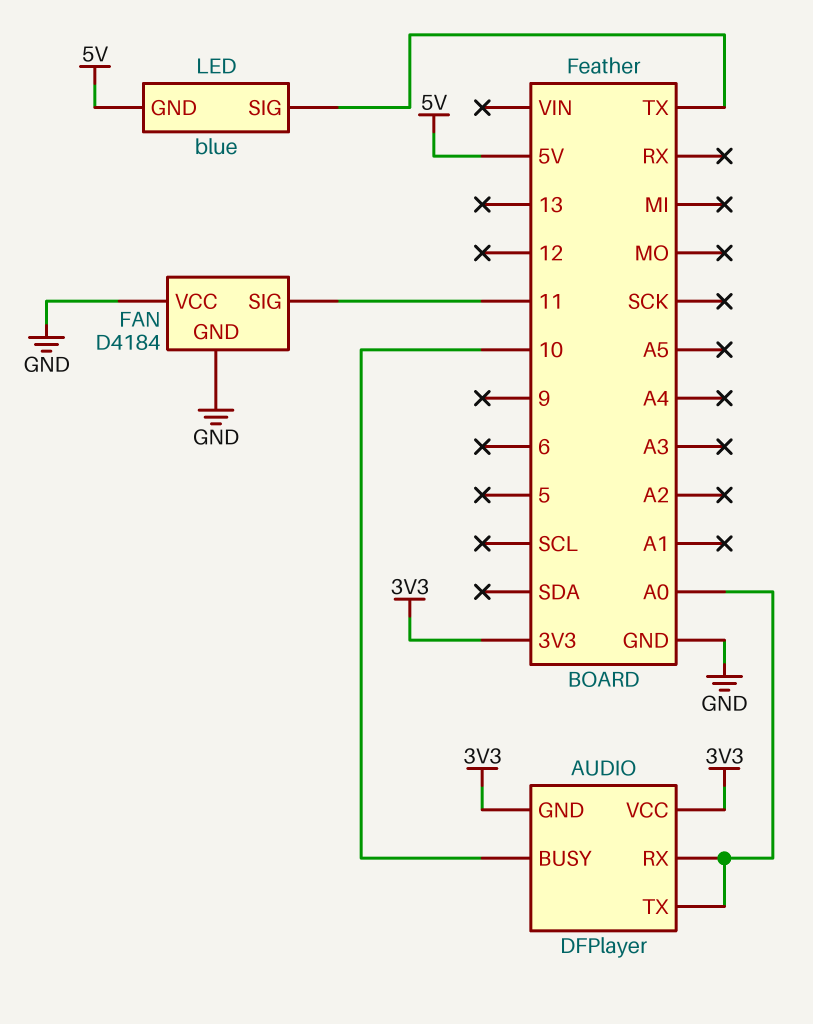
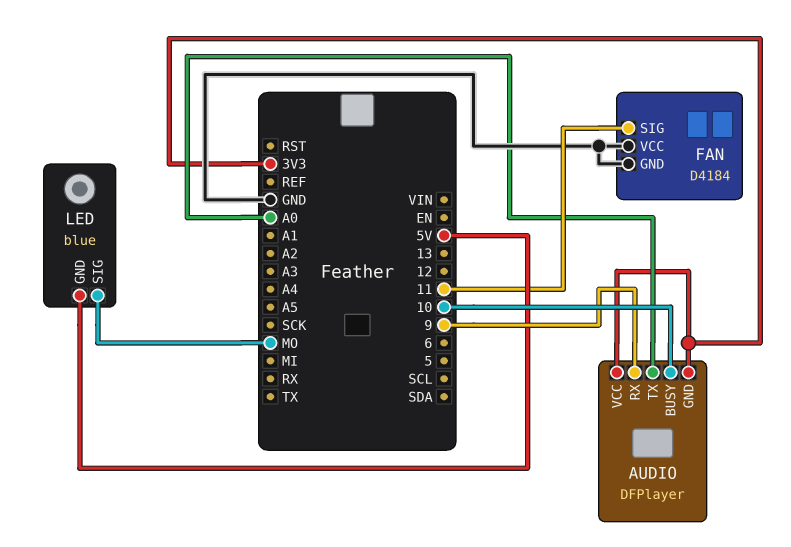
AUDIO pin RX: A0 -> 9
LED pin SIG: TX -> MO

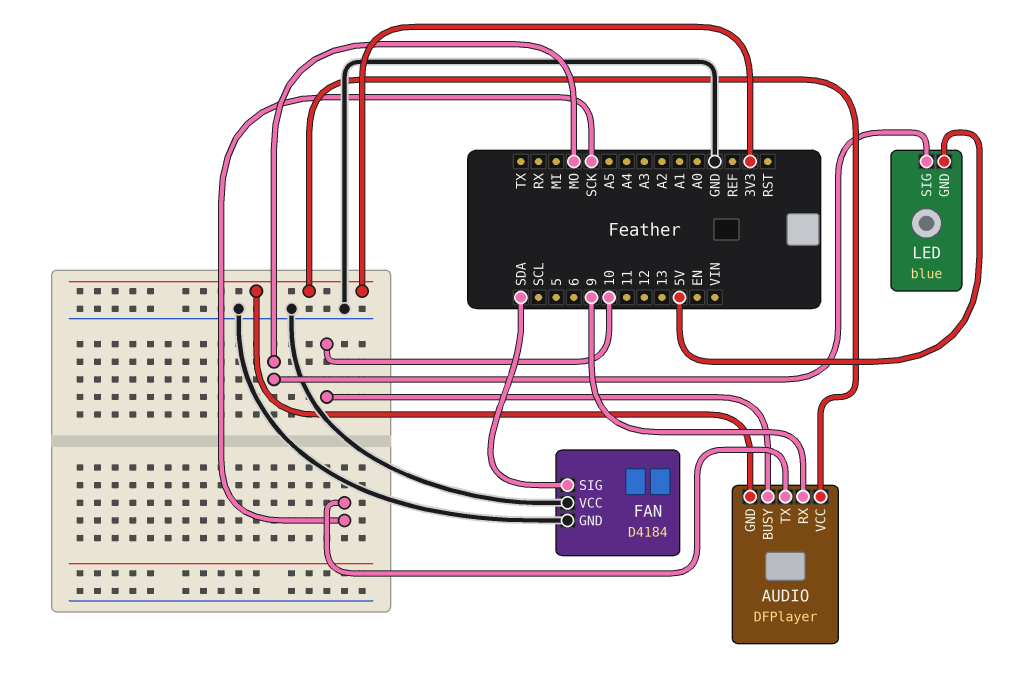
AUDIO pin TX: A0 -> SCK
FAN pin SIG: 11 -> SDA

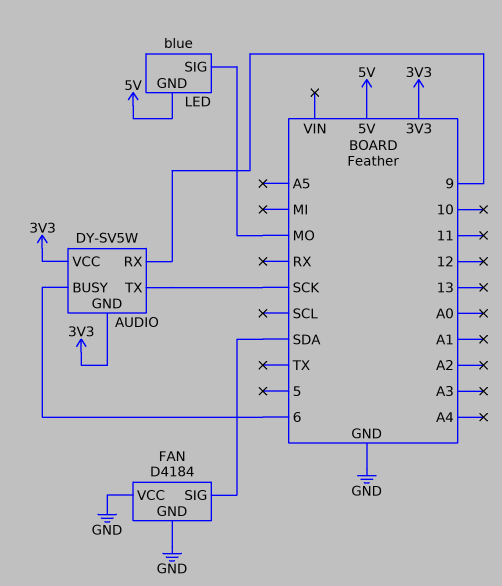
AUDIO: DFPlayer -> DY-SV5W
AUDIO pin BUSY: 10 -> 6

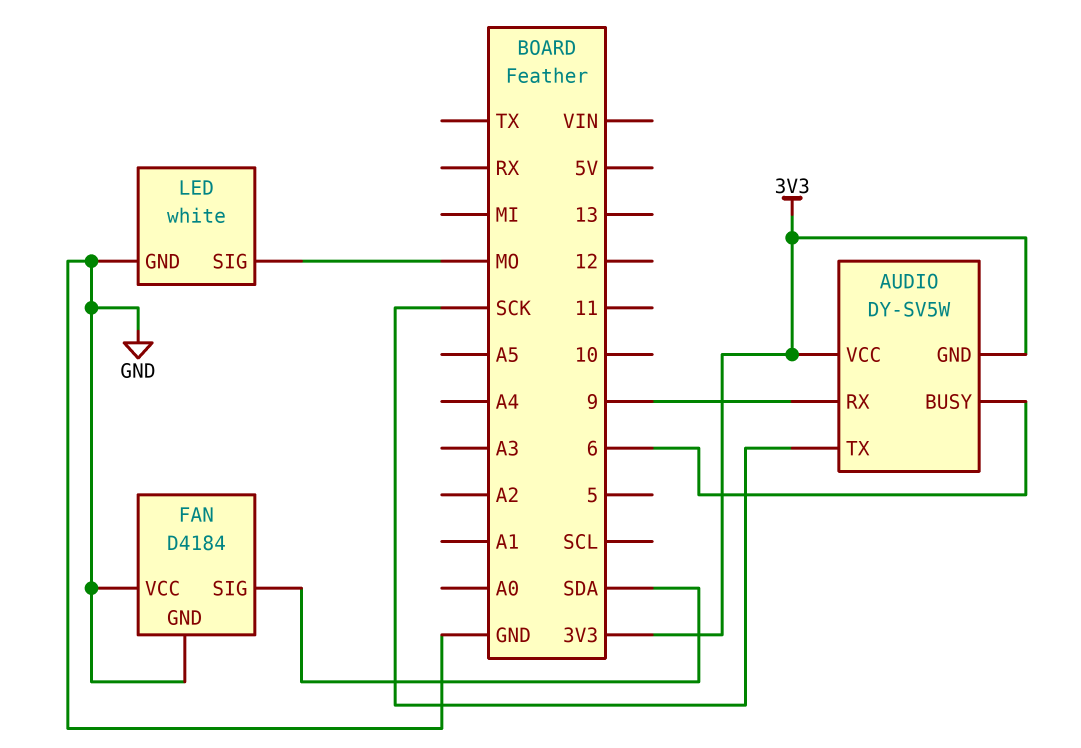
LED: blue -> white
LED pin GND: 5V -> GND

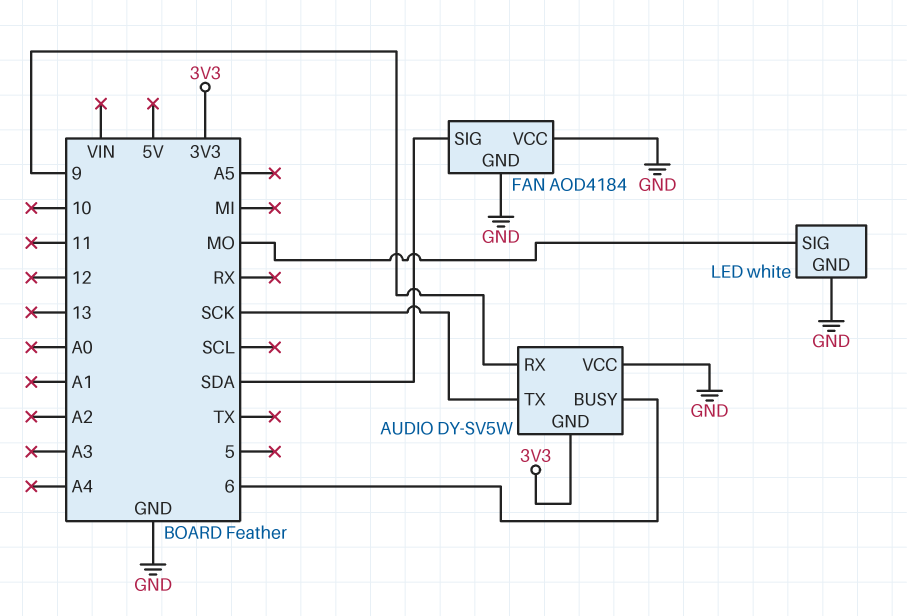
AUDIO pin VCC: 3V3 -> GND
FAN: D4184 -> AOD4184

